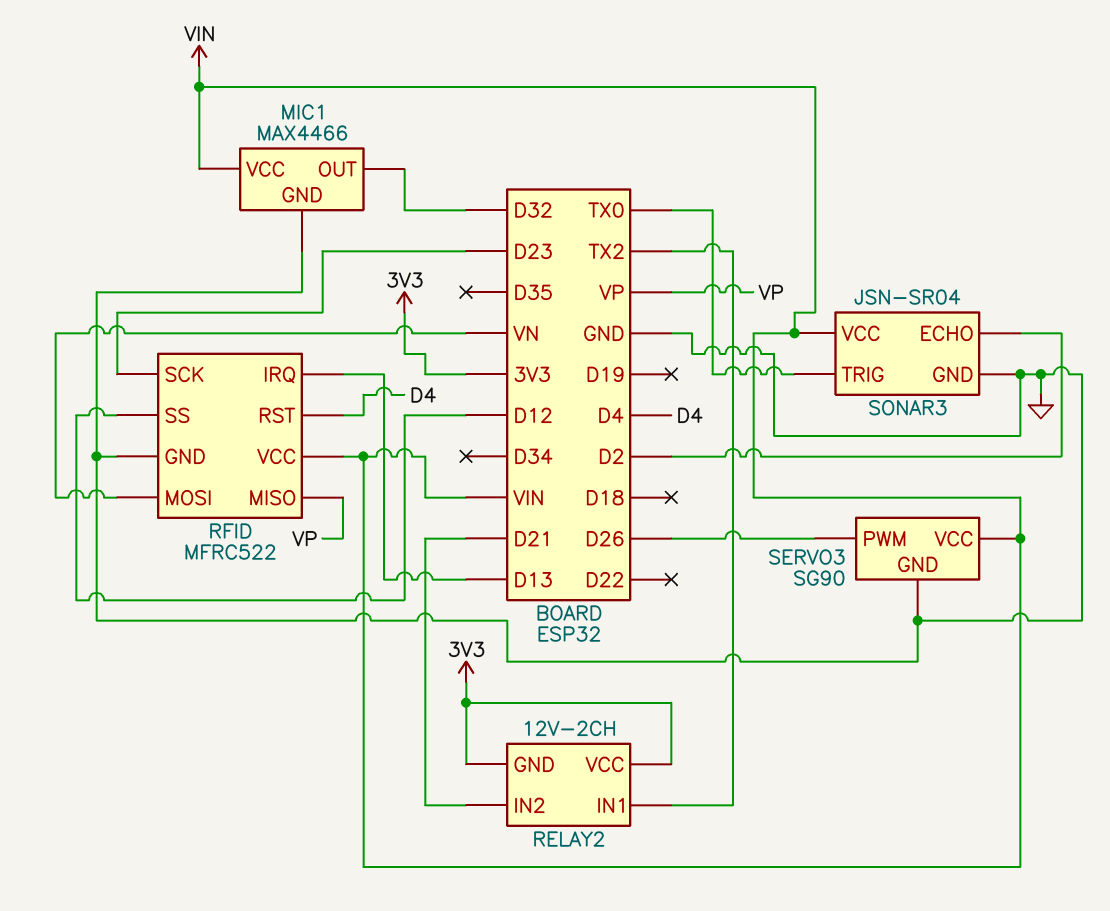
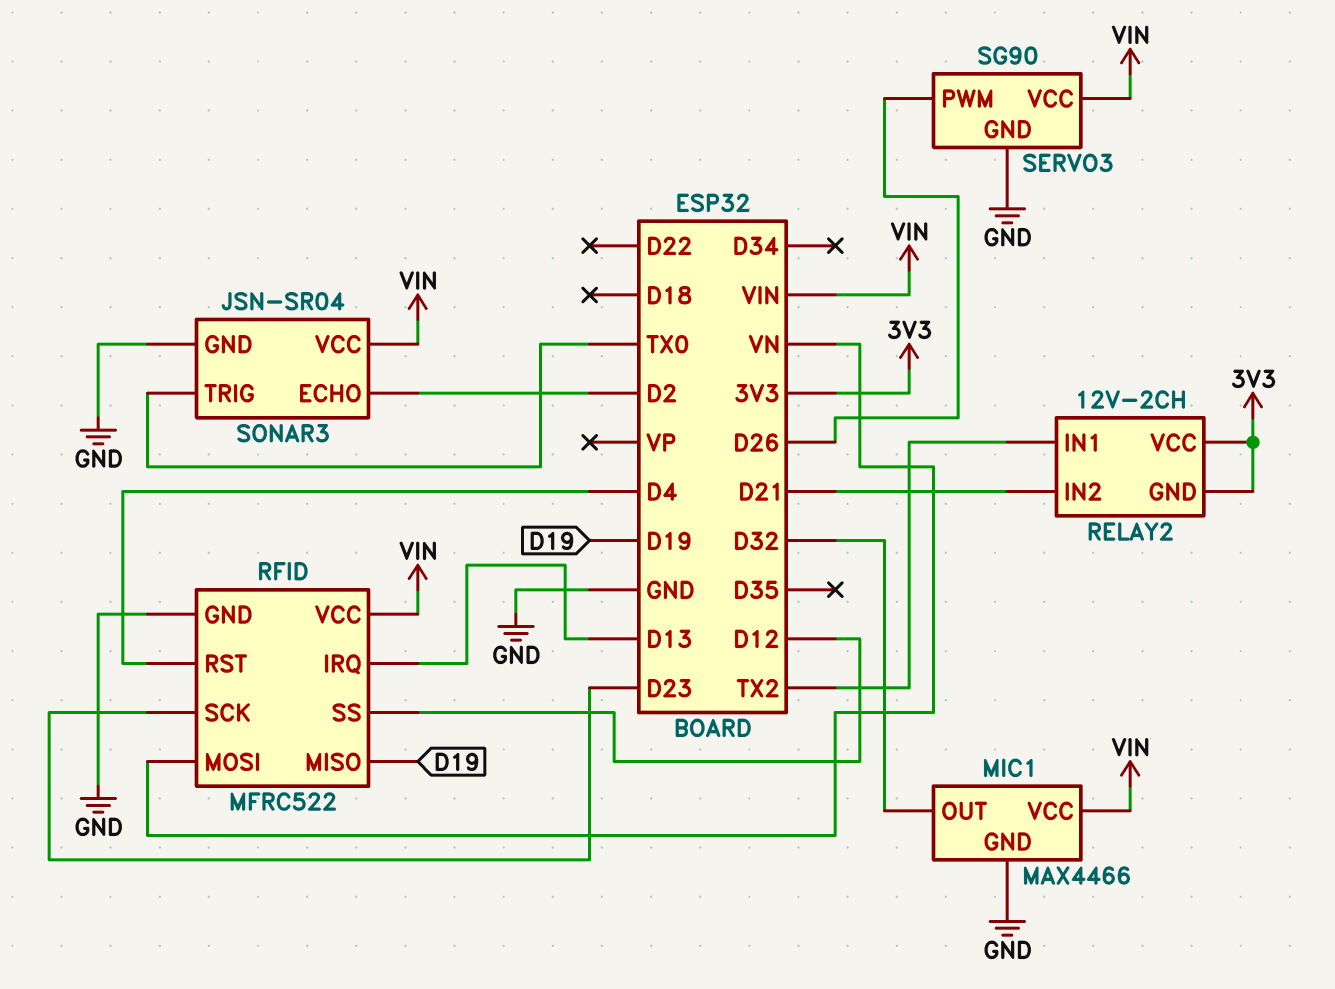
RFID pin MISO: VP -> D19

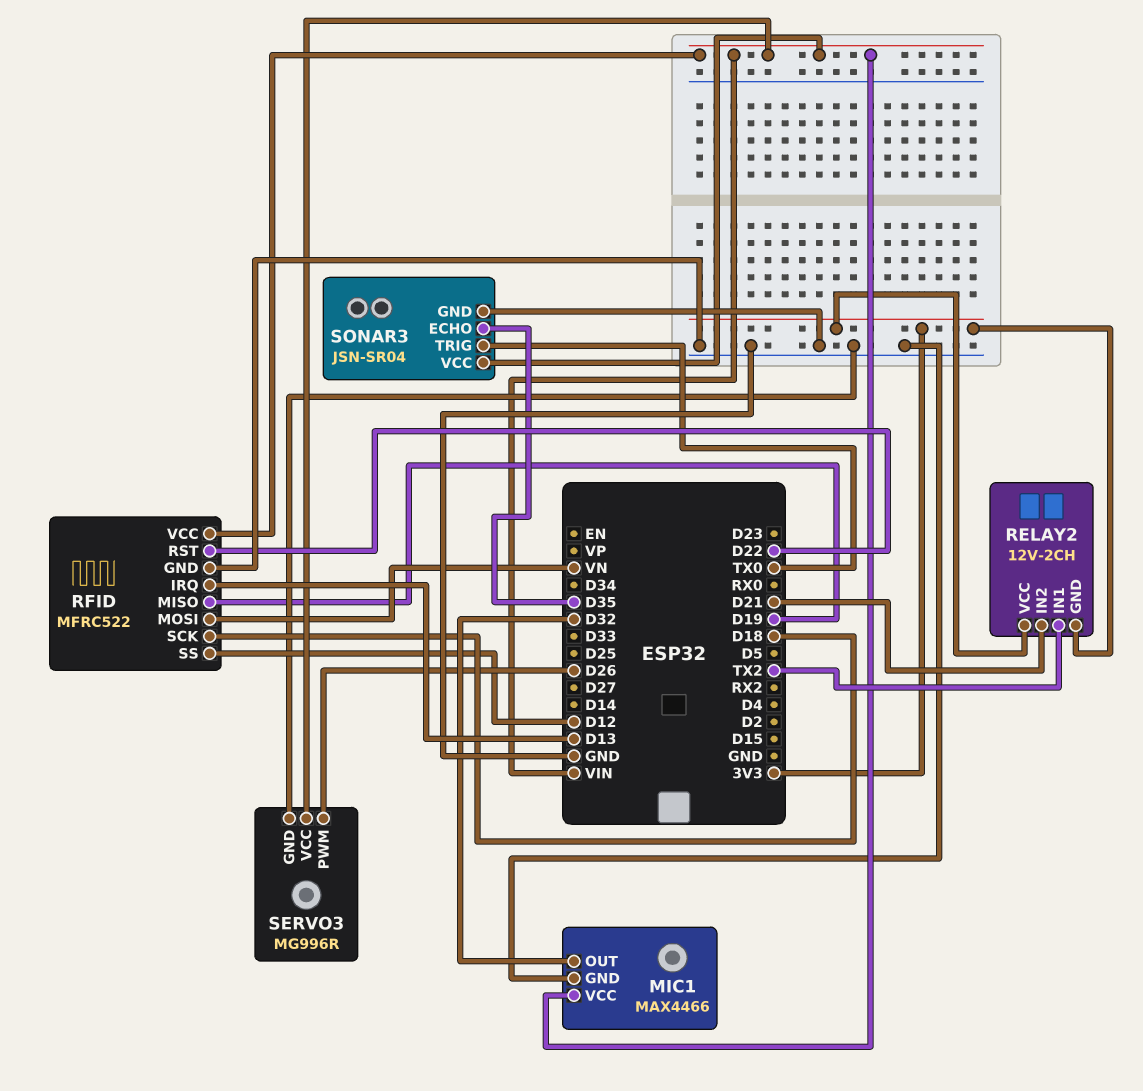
RFID pin RST: D4 -> D22
RFID pin SCK: D23 -> D18
SERVO3: SG90 -> MG996R
SONAR3 pin ECHO: D2 -> D35

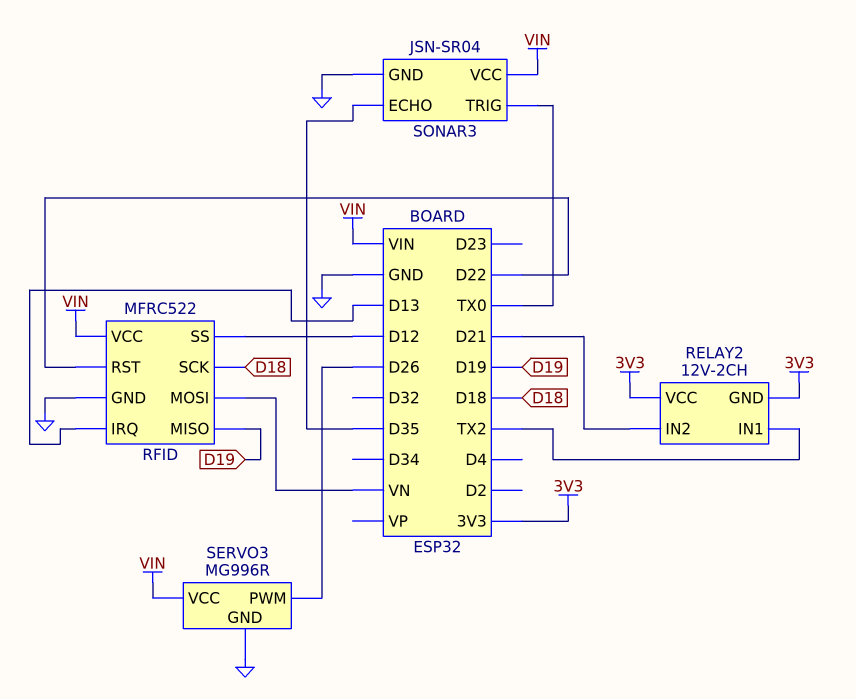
MIC1: MAX4466 -> none
MIC1 pin GND: GND -> none
MIC1 pin OUT: D32 -> none
MIC1 pin VCC: VIN -> none

